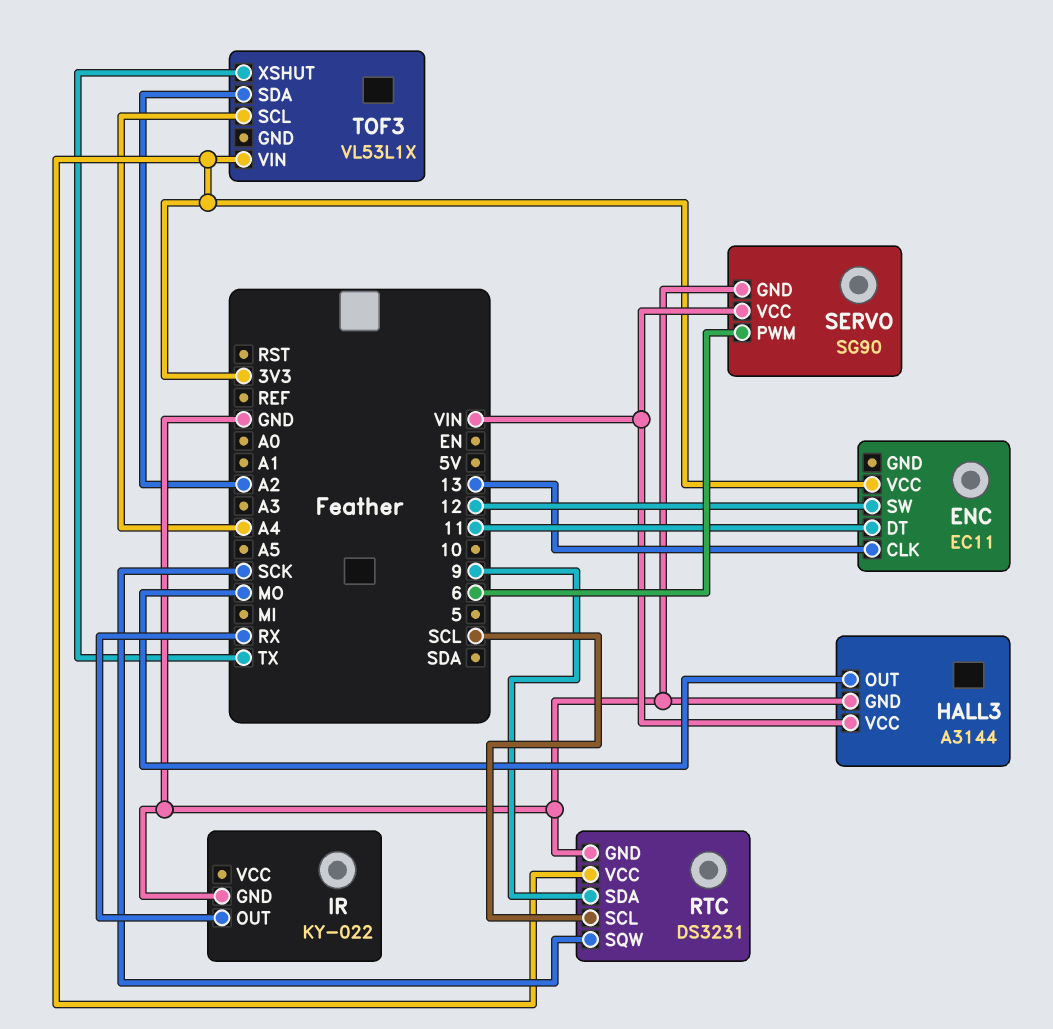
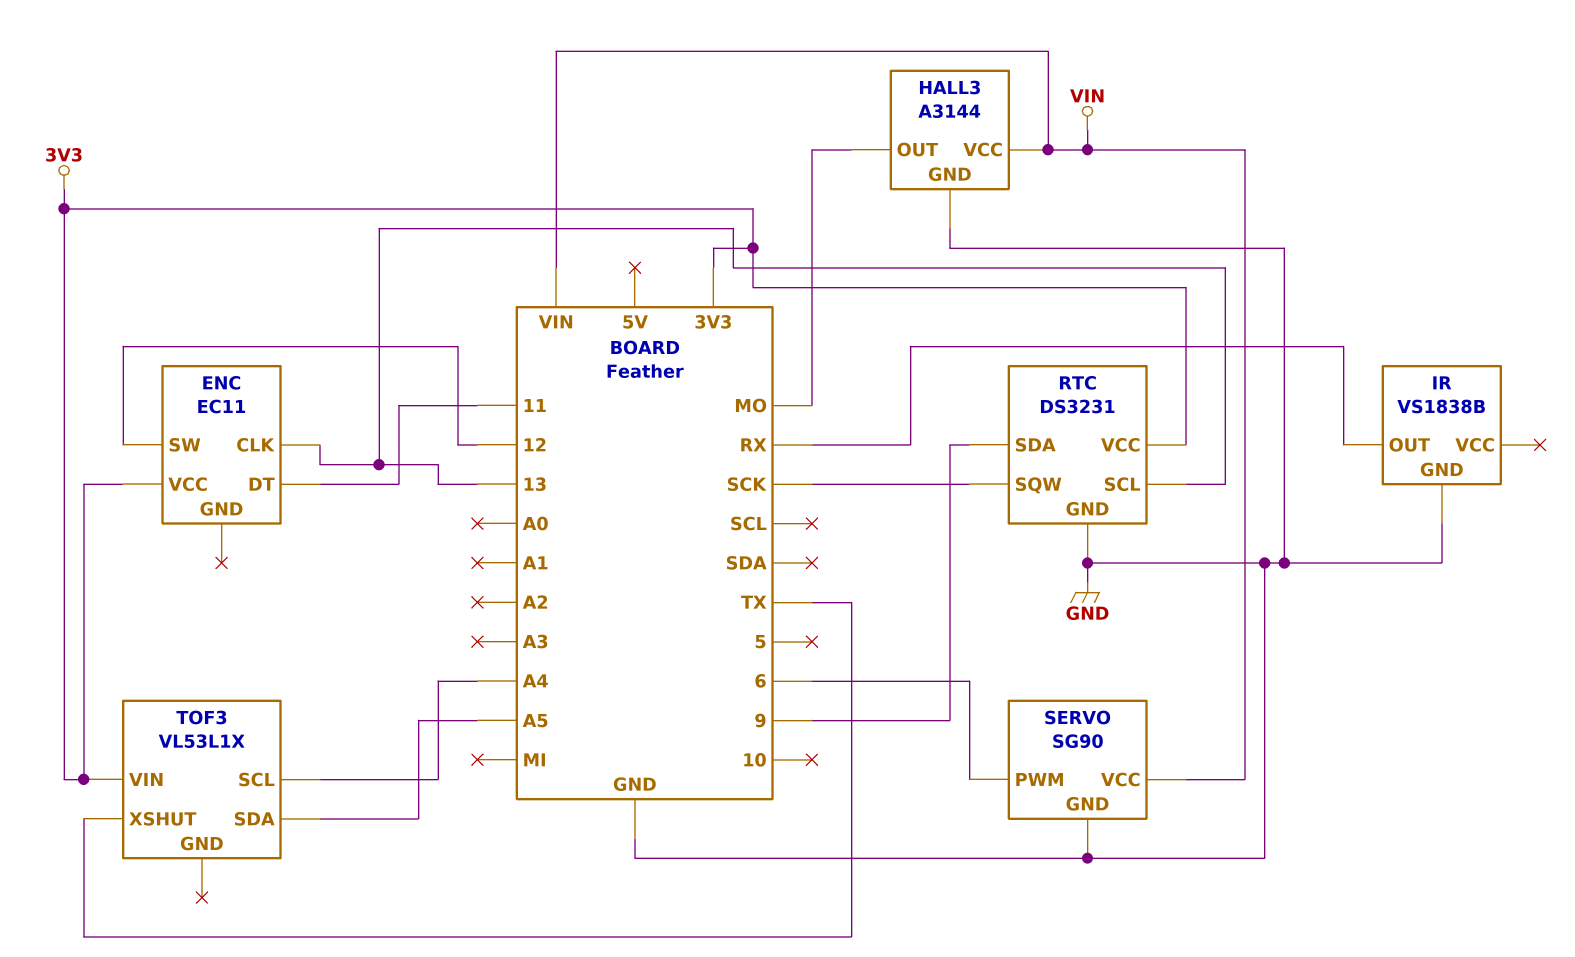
IR: KY-022 -> VS1838B
RTC pin SCL: SCL -> 13
TOF3 pin SDA: A2 -> A5

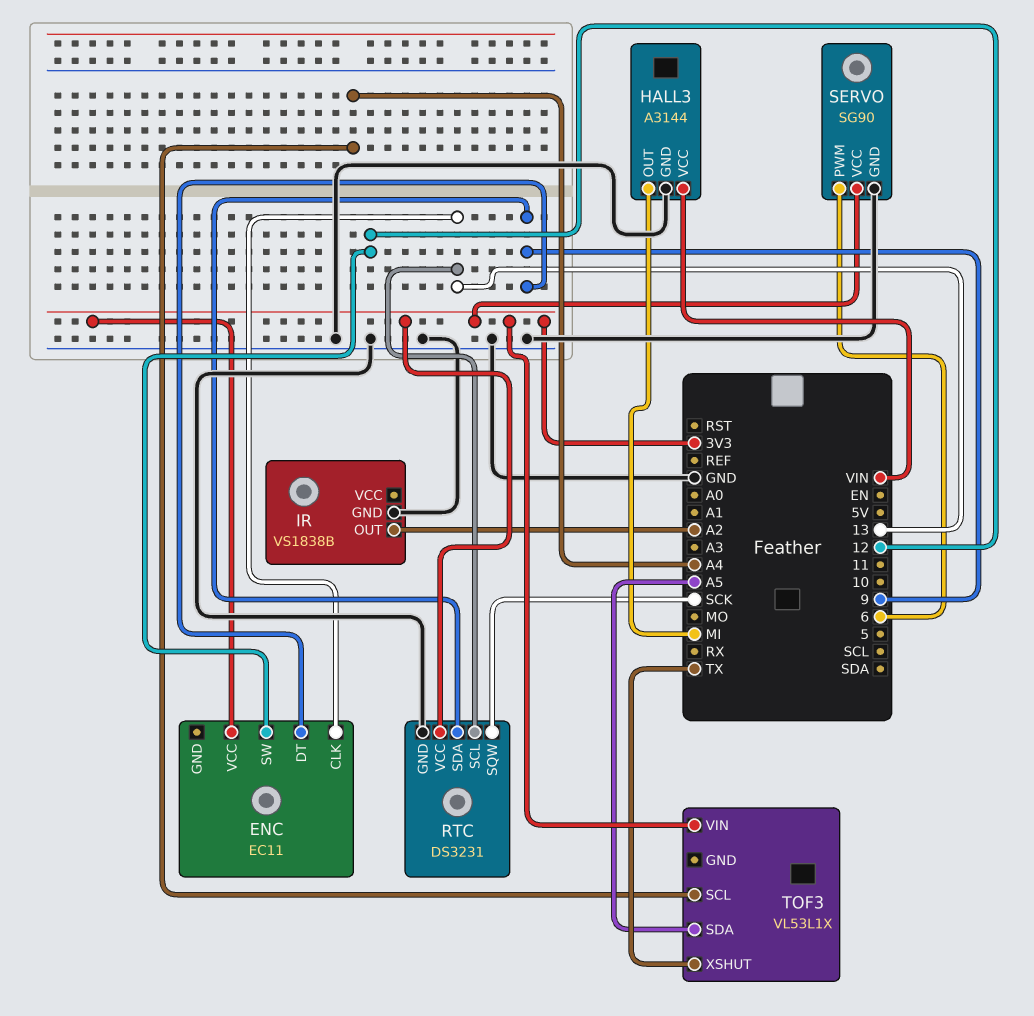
ENC pin DT: 11 -> 9
HALL3 pin OUT: MO -> MI
IR pin OUT: RX -> A2
SERVO pin VCC: VIN -> 3V3

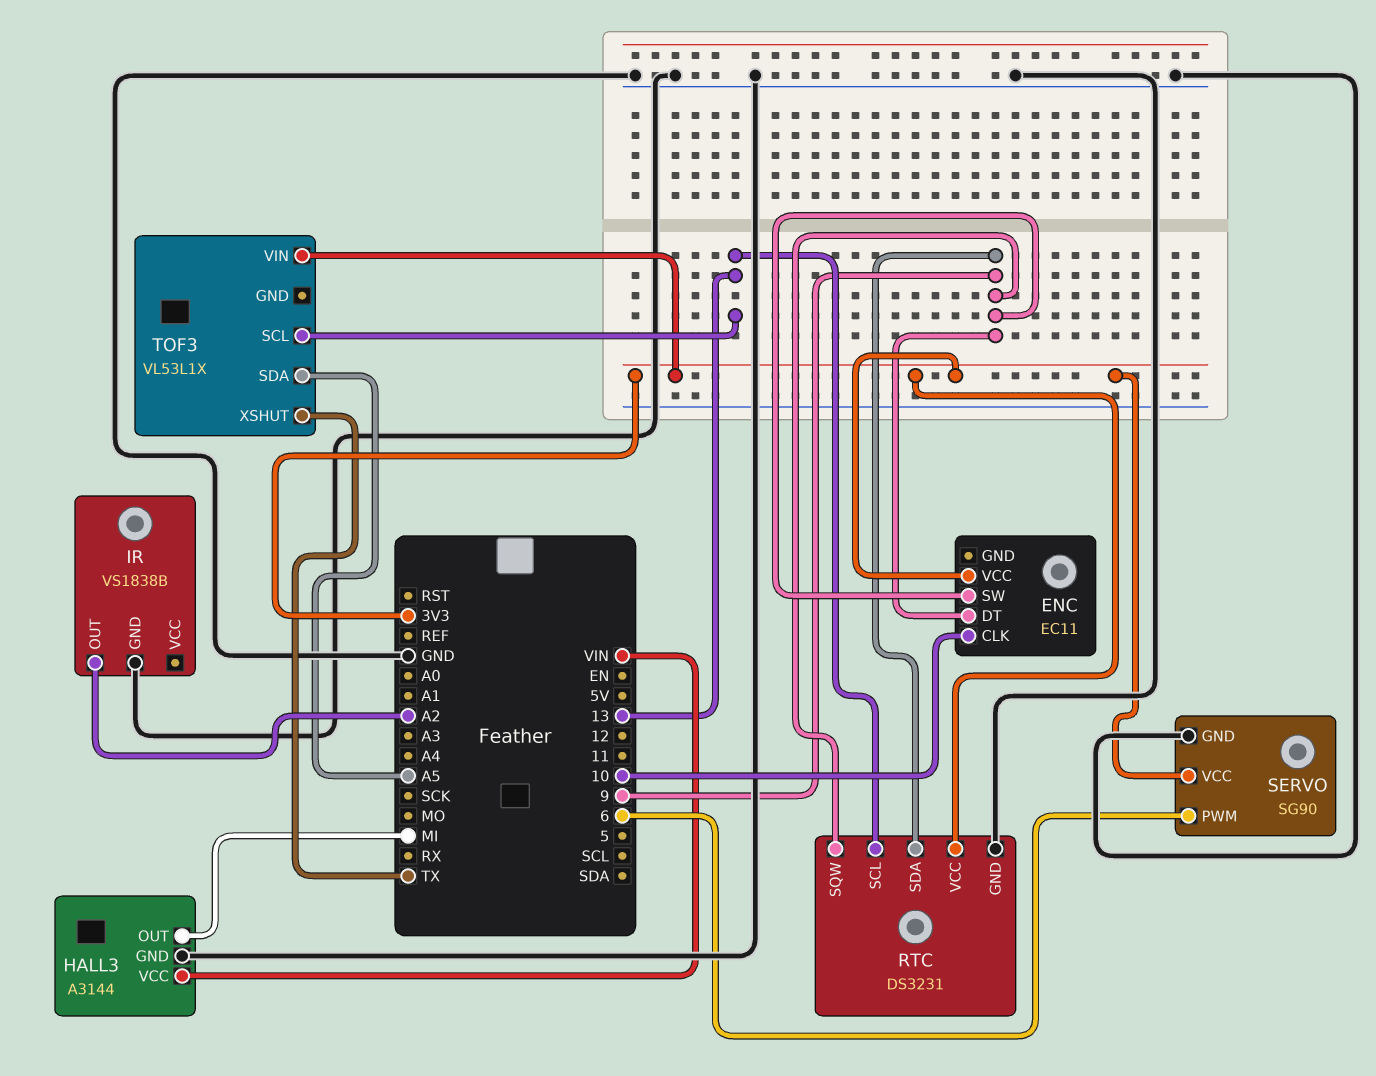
ENC pin CLK: 13 -> 10
ENC pin SW: 12 -> 9
RTC pin SQW: SCK -> 9
TOF3 pin SCL: A4 -> 13

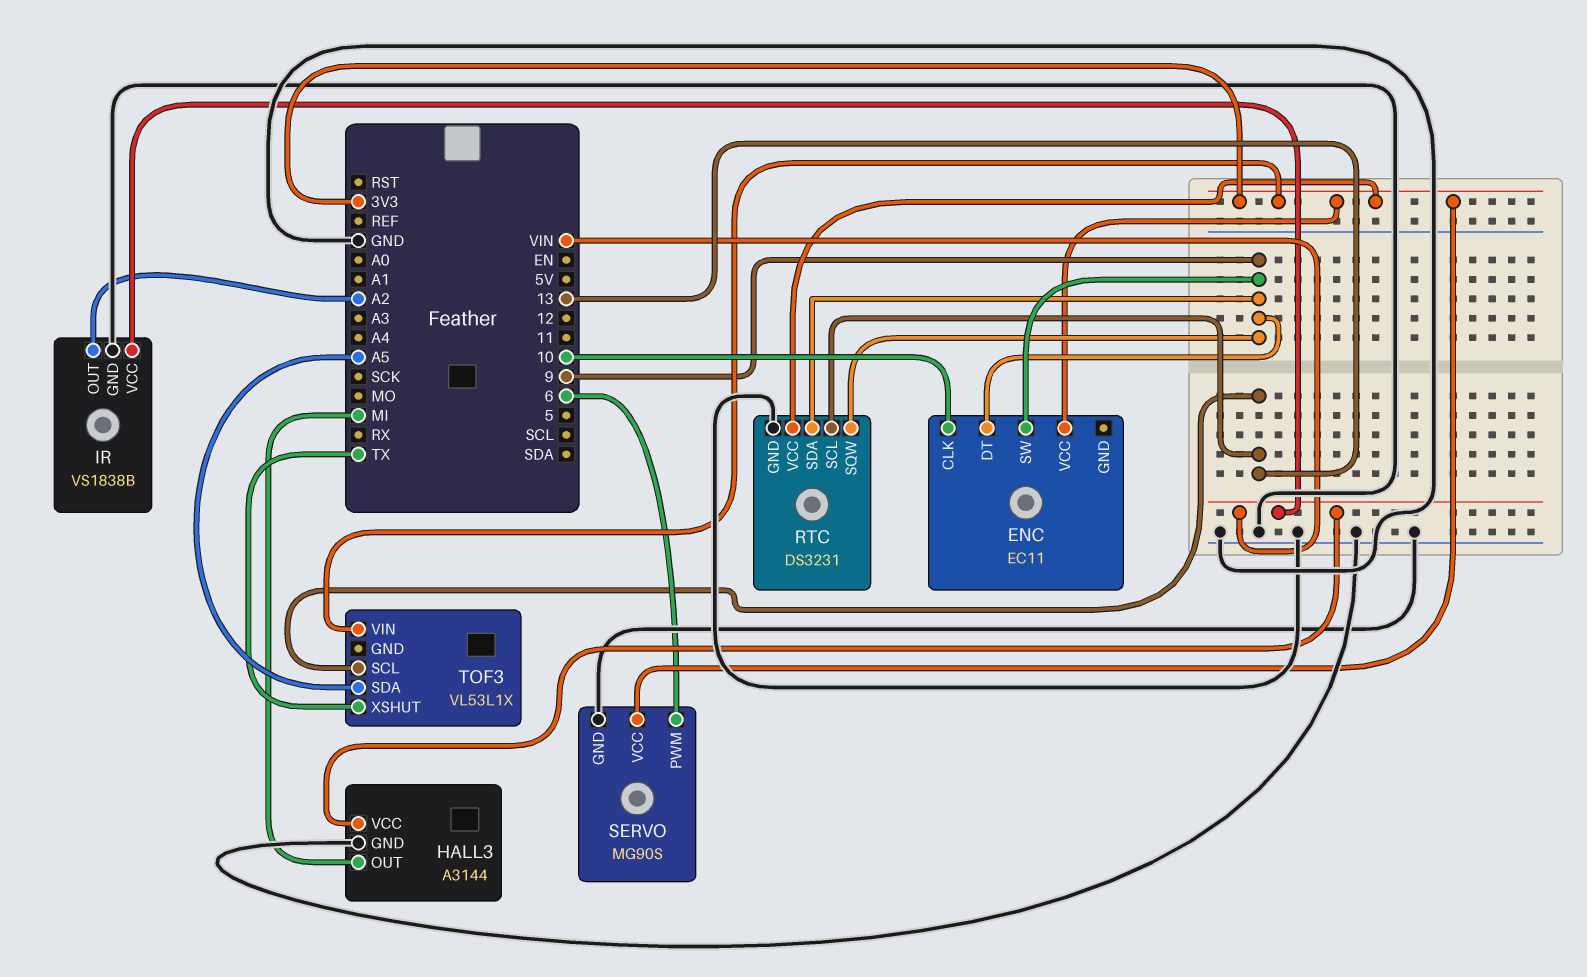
IR pin VCC: none -> VIN
SERVO: SG90 -> MG90S

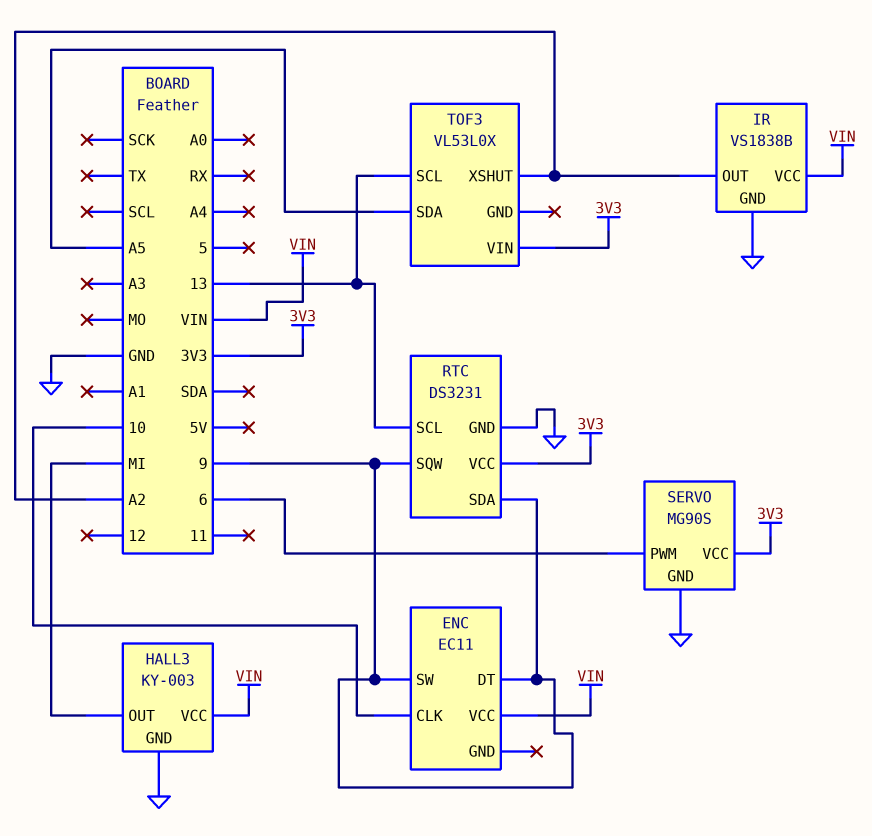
ENC pin VCC: 3V3 -> VIN
HALL3: A3144 -> KY-003
TOF3: VL53L1X -> VL53L0X
TOF3 pin XSHUT: TX -> A2

